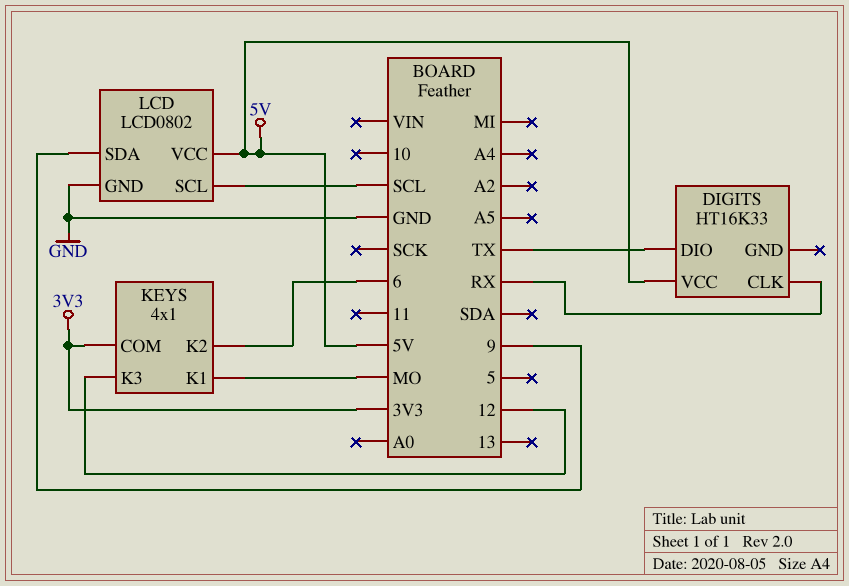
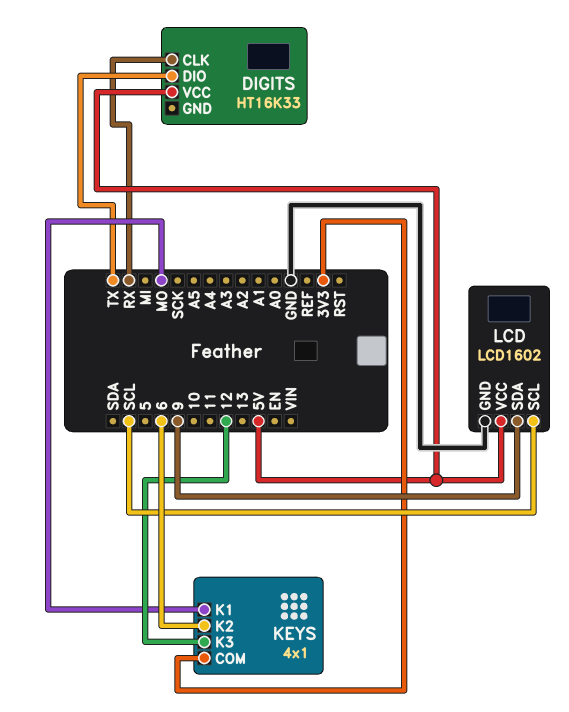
LCD: LCD0802 -> LCD1602

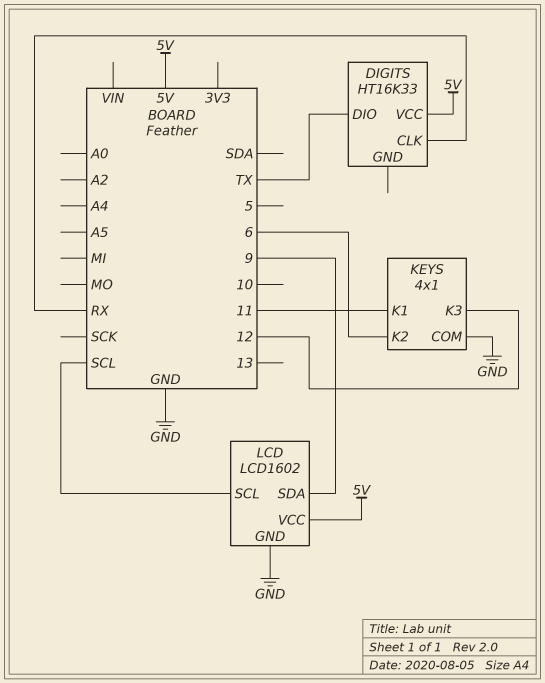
KEYS pin COM: 3V3 -> GND
KEYS pin K1: MO -> 11

